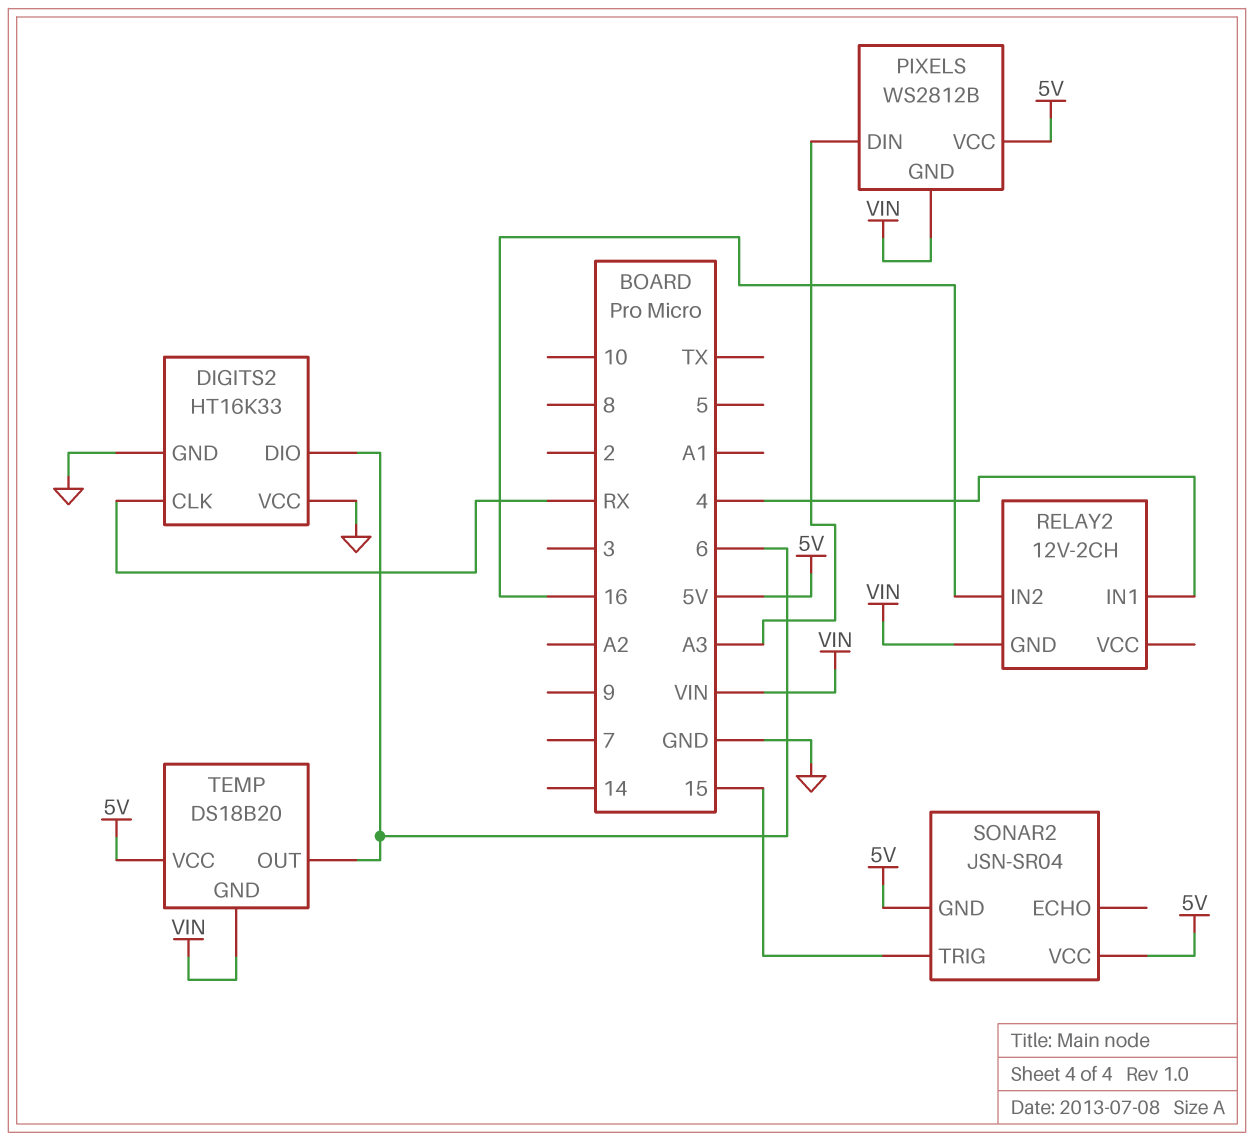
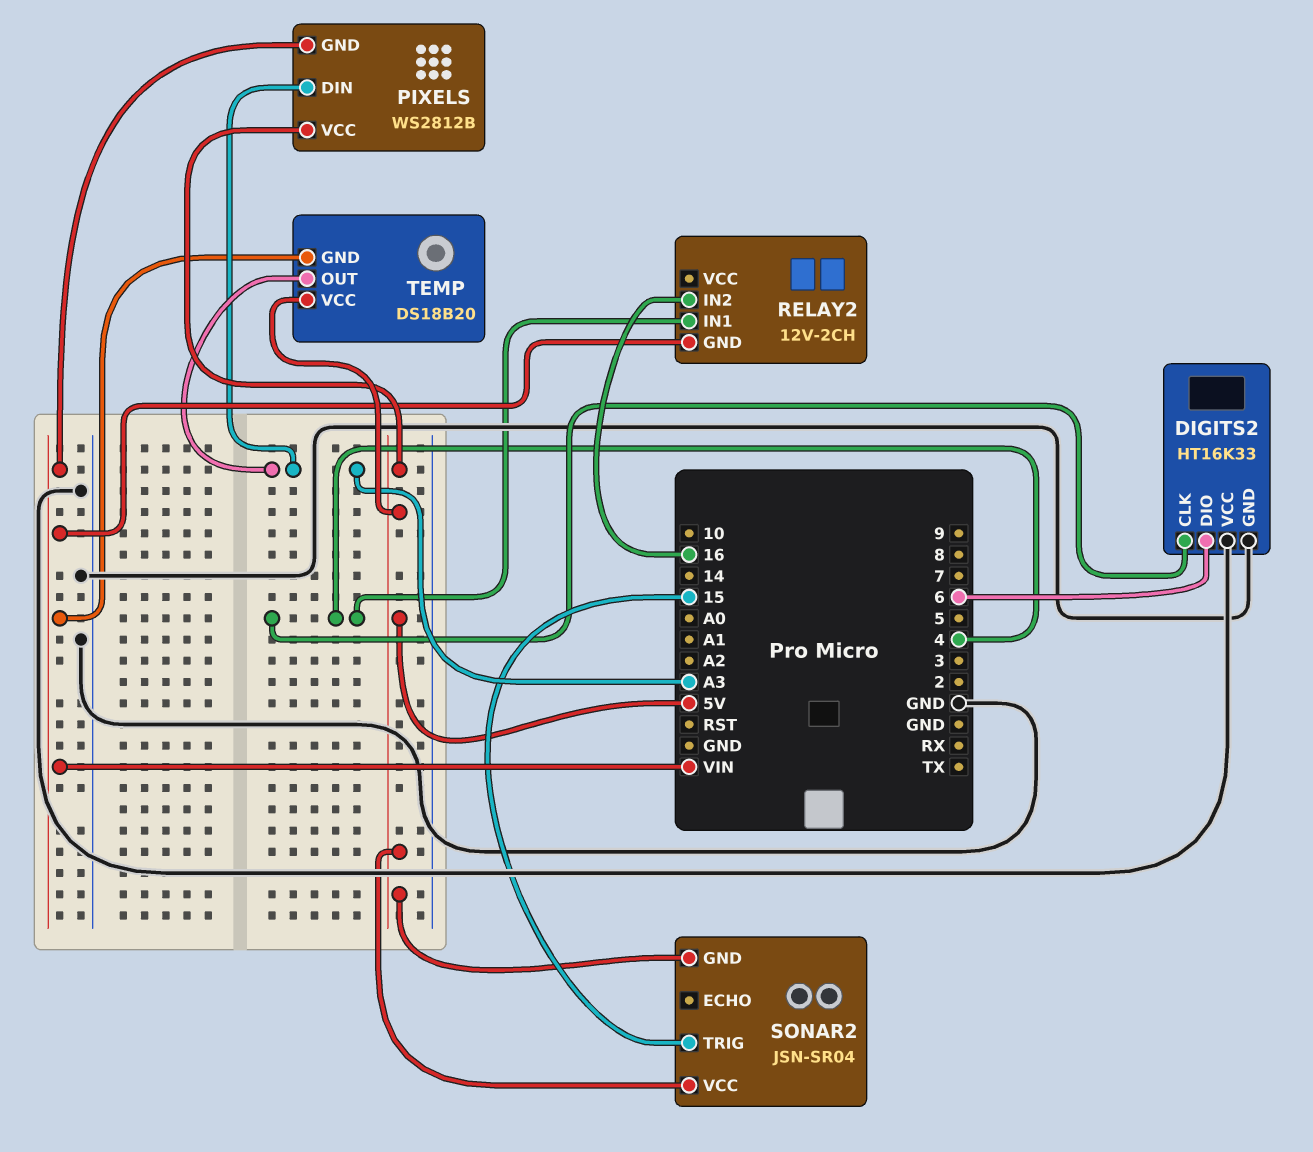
DIGITS2 pin CLK: RX -> 4
TEMP pin OUT: 6 -> A3

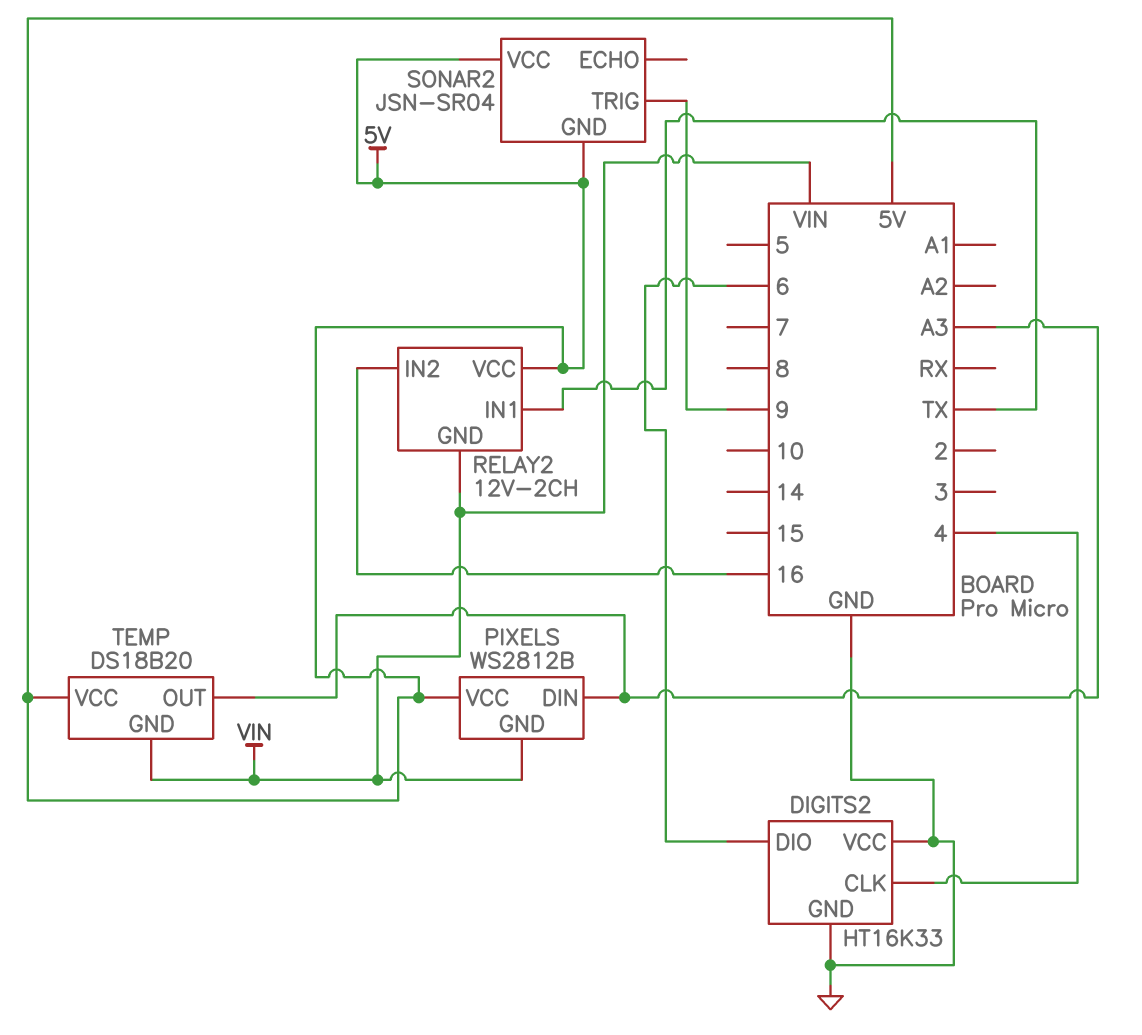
RELAY2 pin IN1: 4 -> TX
RELAY2 pin VCC: none -> 5V
SONAR2 pin TRIG: 15 -> 9

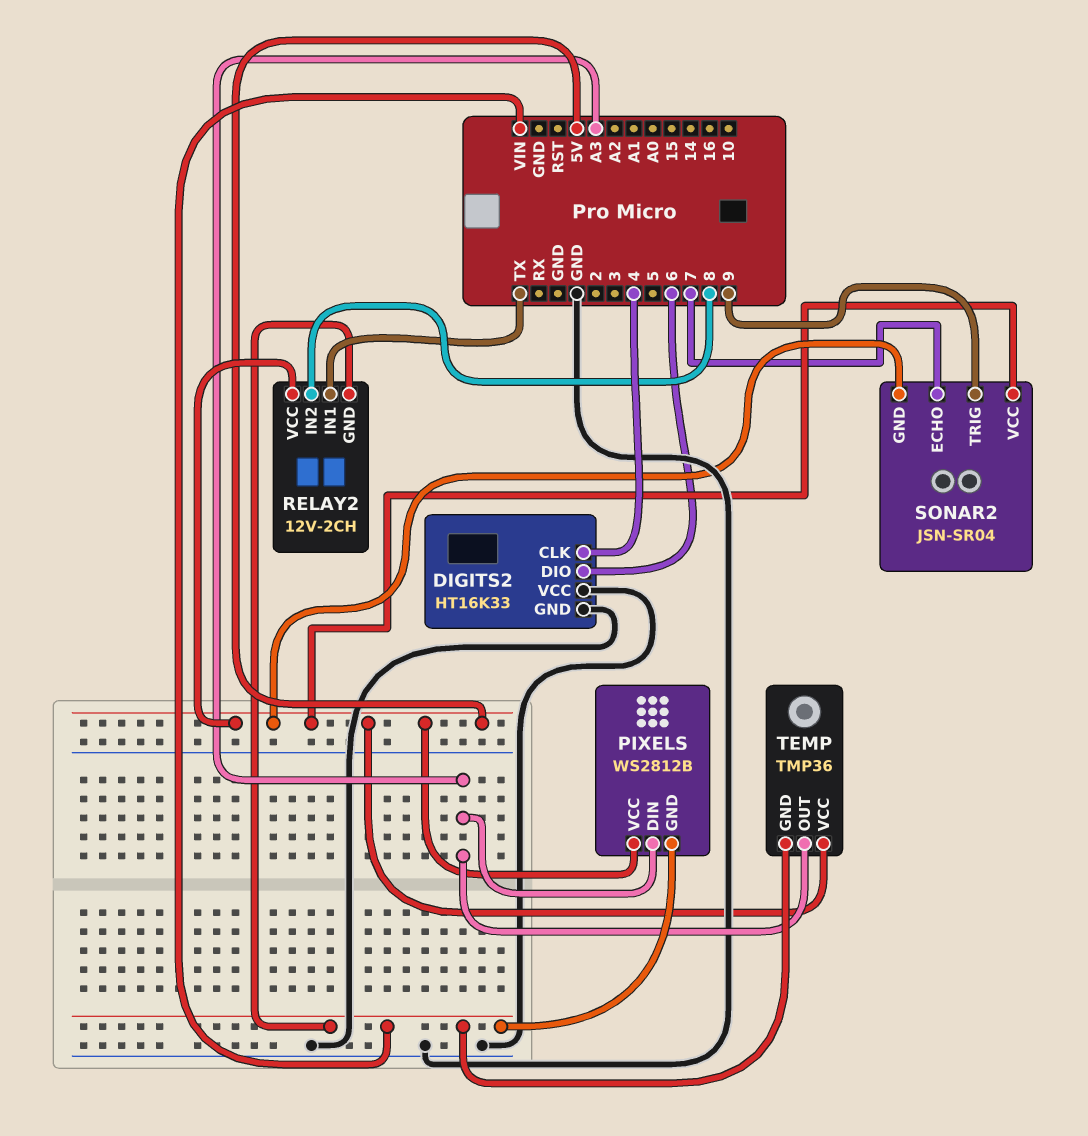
RELAY2 pin IN2: 16 -> 8
SONAR2 pin ECHO: none -> 7
TEMP: DS18B20 -> TMP36

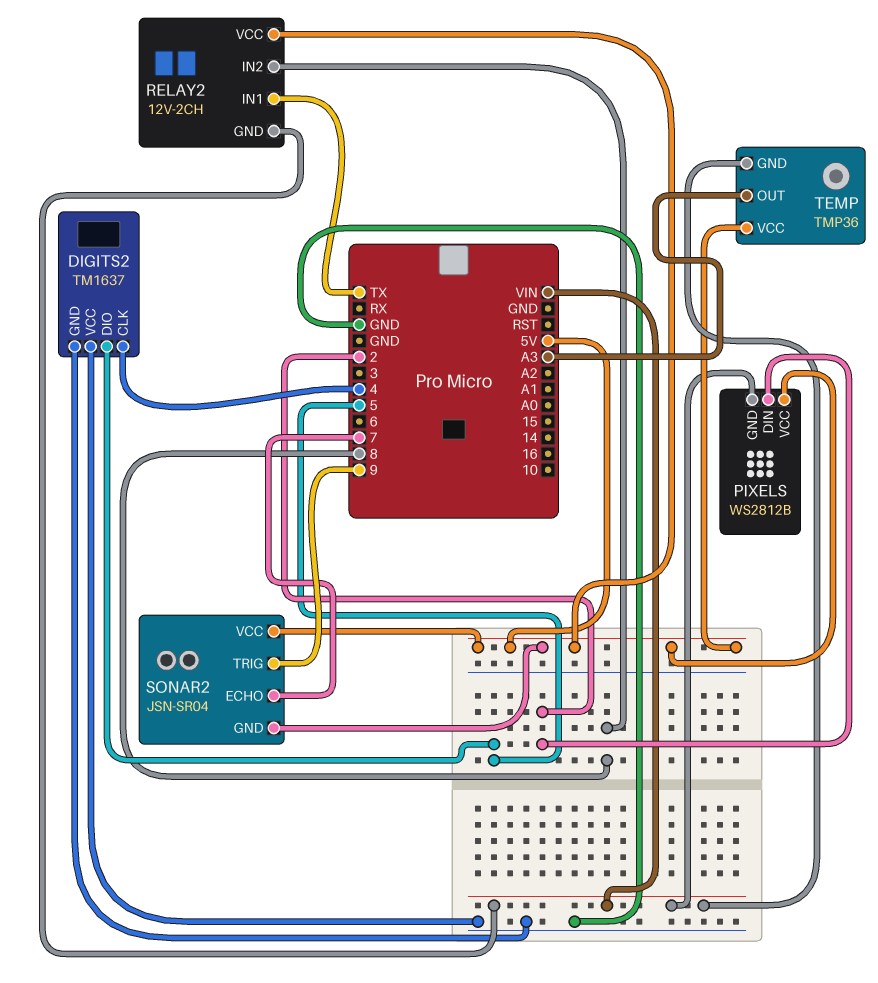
DIGITS2: HT16K33 -> TM1637
DIGITS2 pin DIO: 6 -> 5
PIXELS pin DIN: A3 -> 2

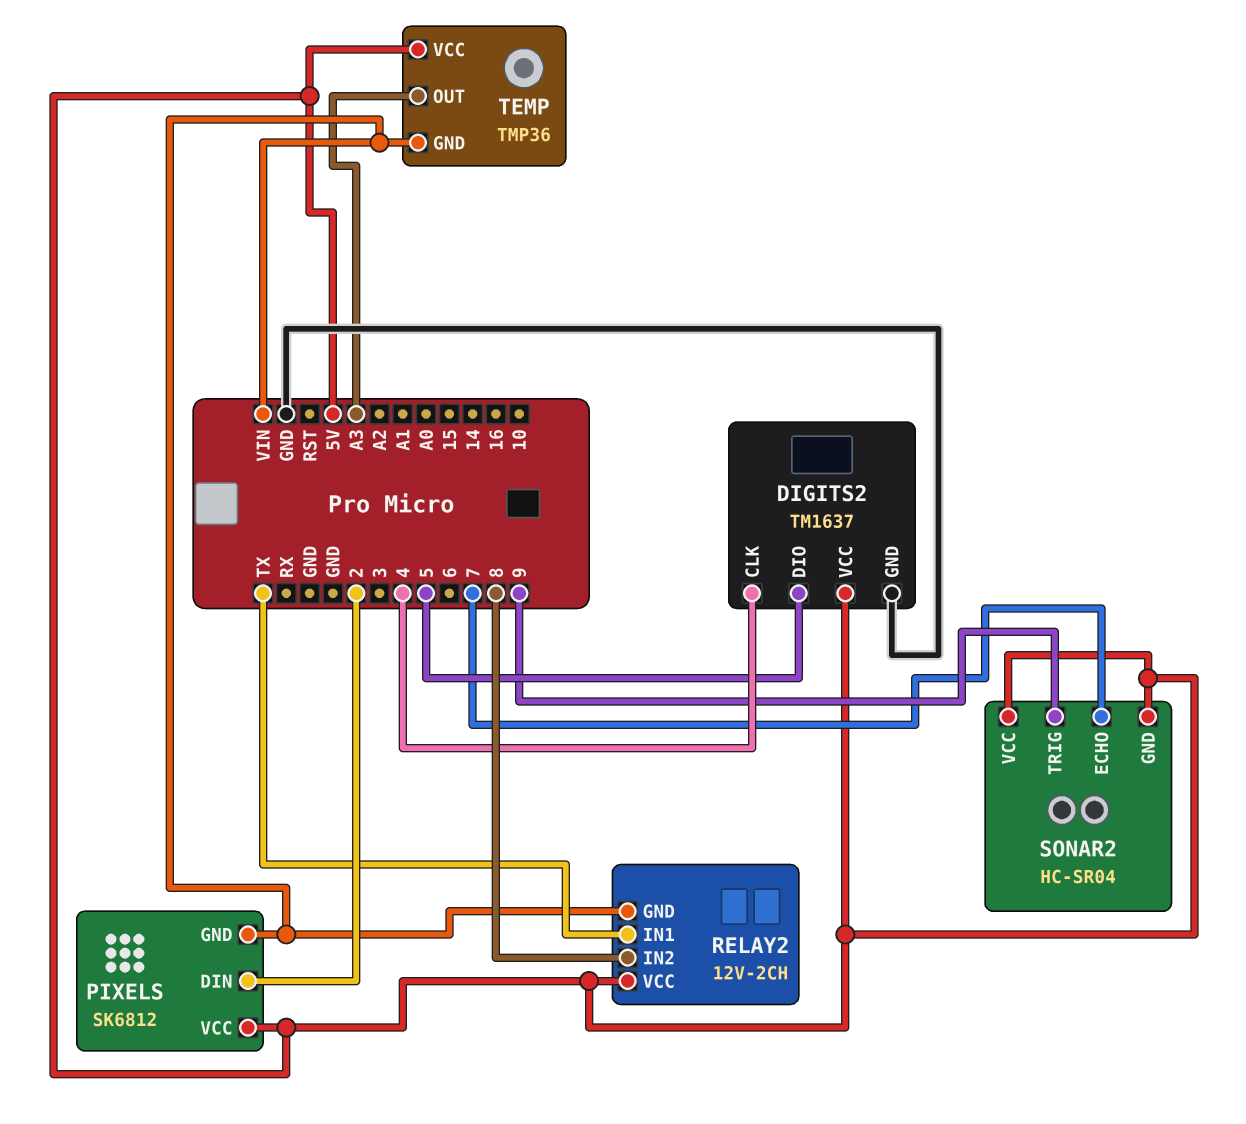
DIGITS2 pin VCC: GND -> 5V
PIXELS: WS2812B -> SK6812
SONAR2: JSN-SR04 -> HC-SR04

